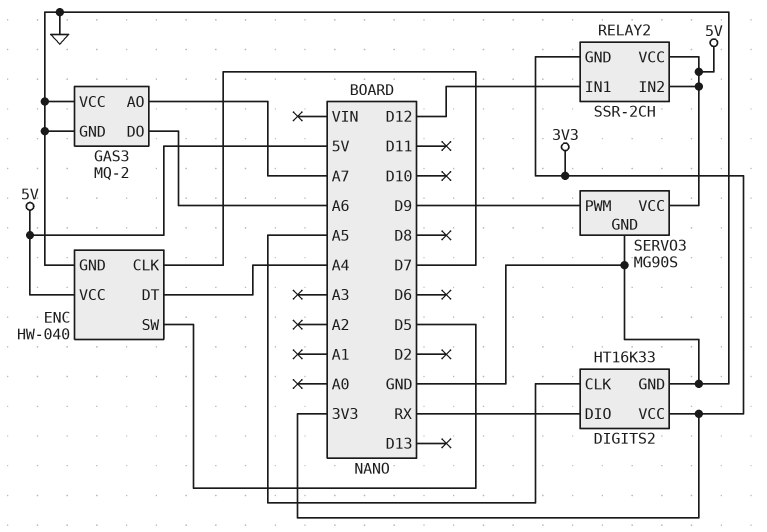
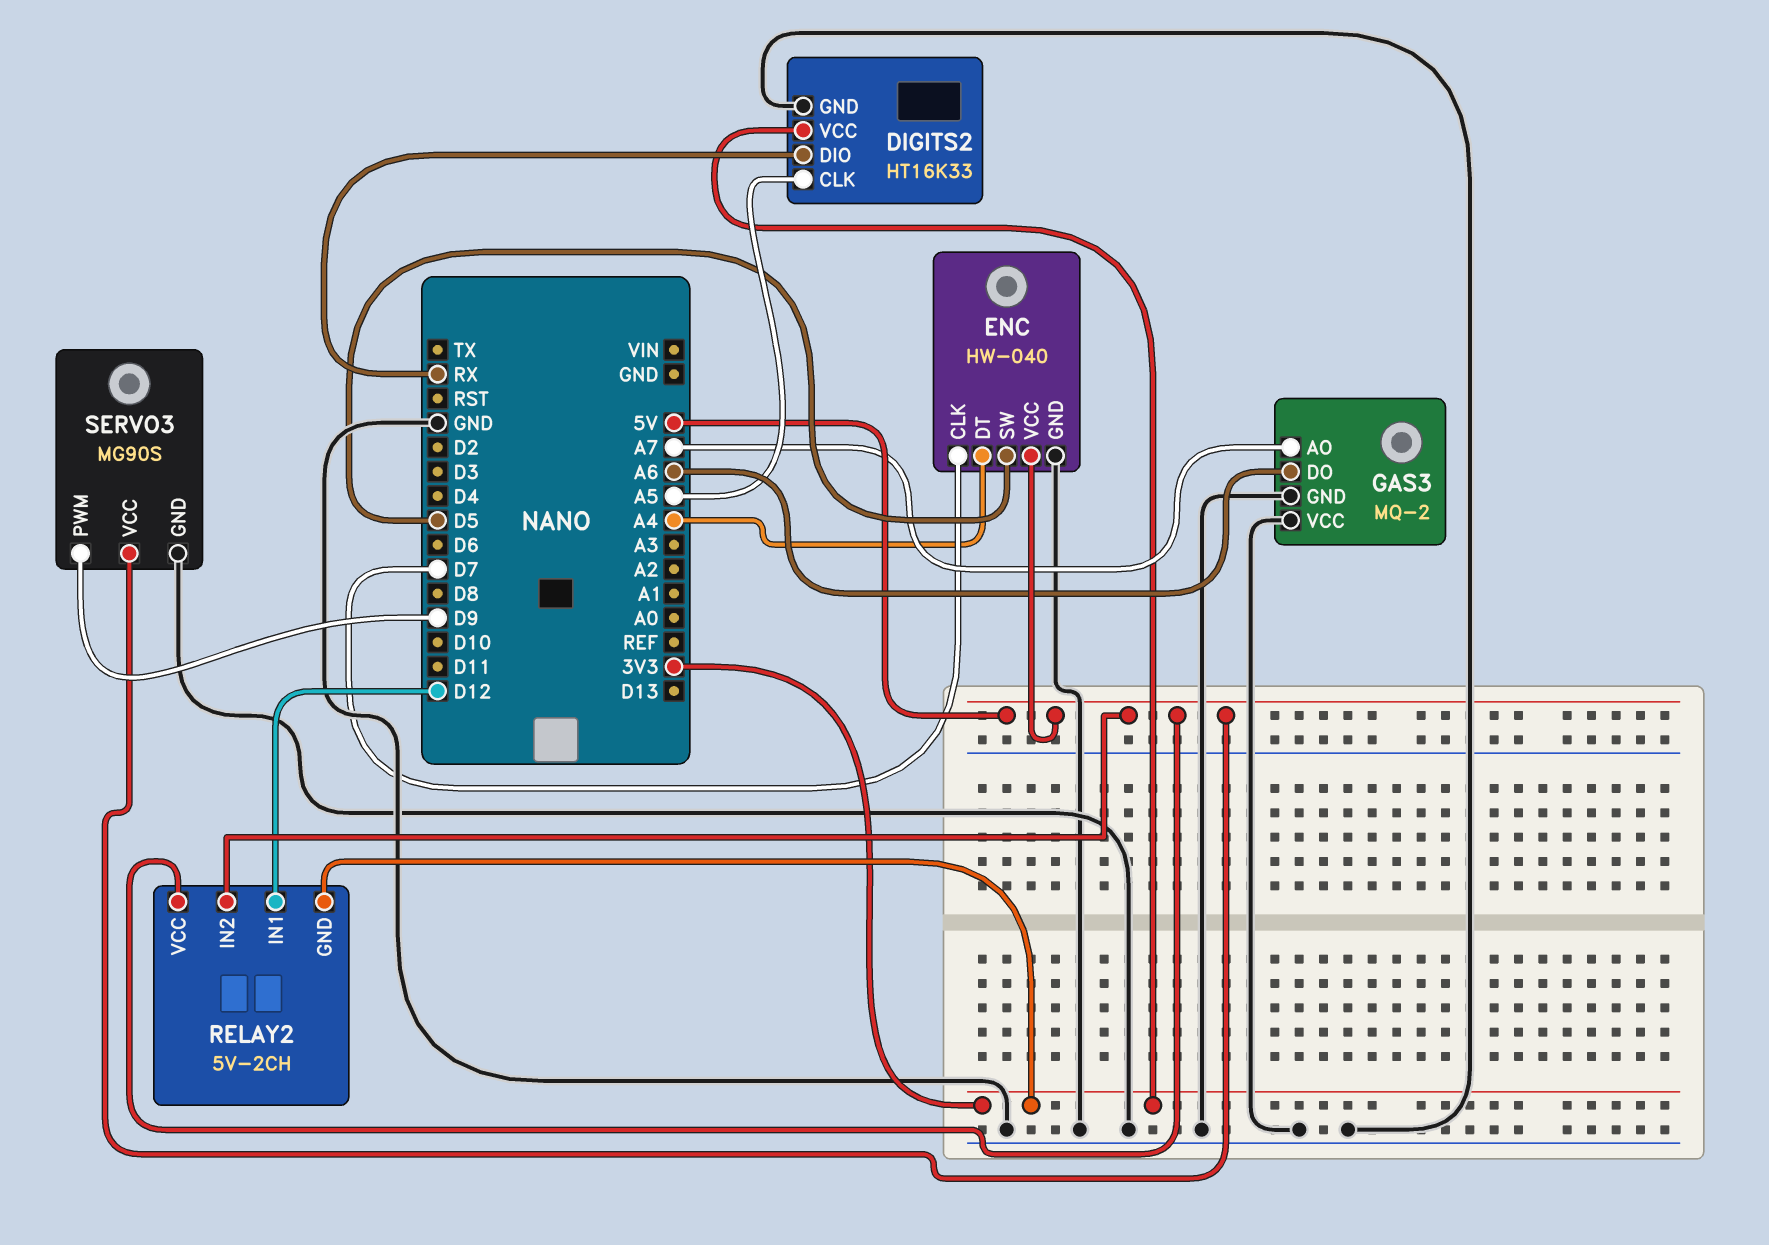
RELAY2: SSR-2CH -> 5V-2CH

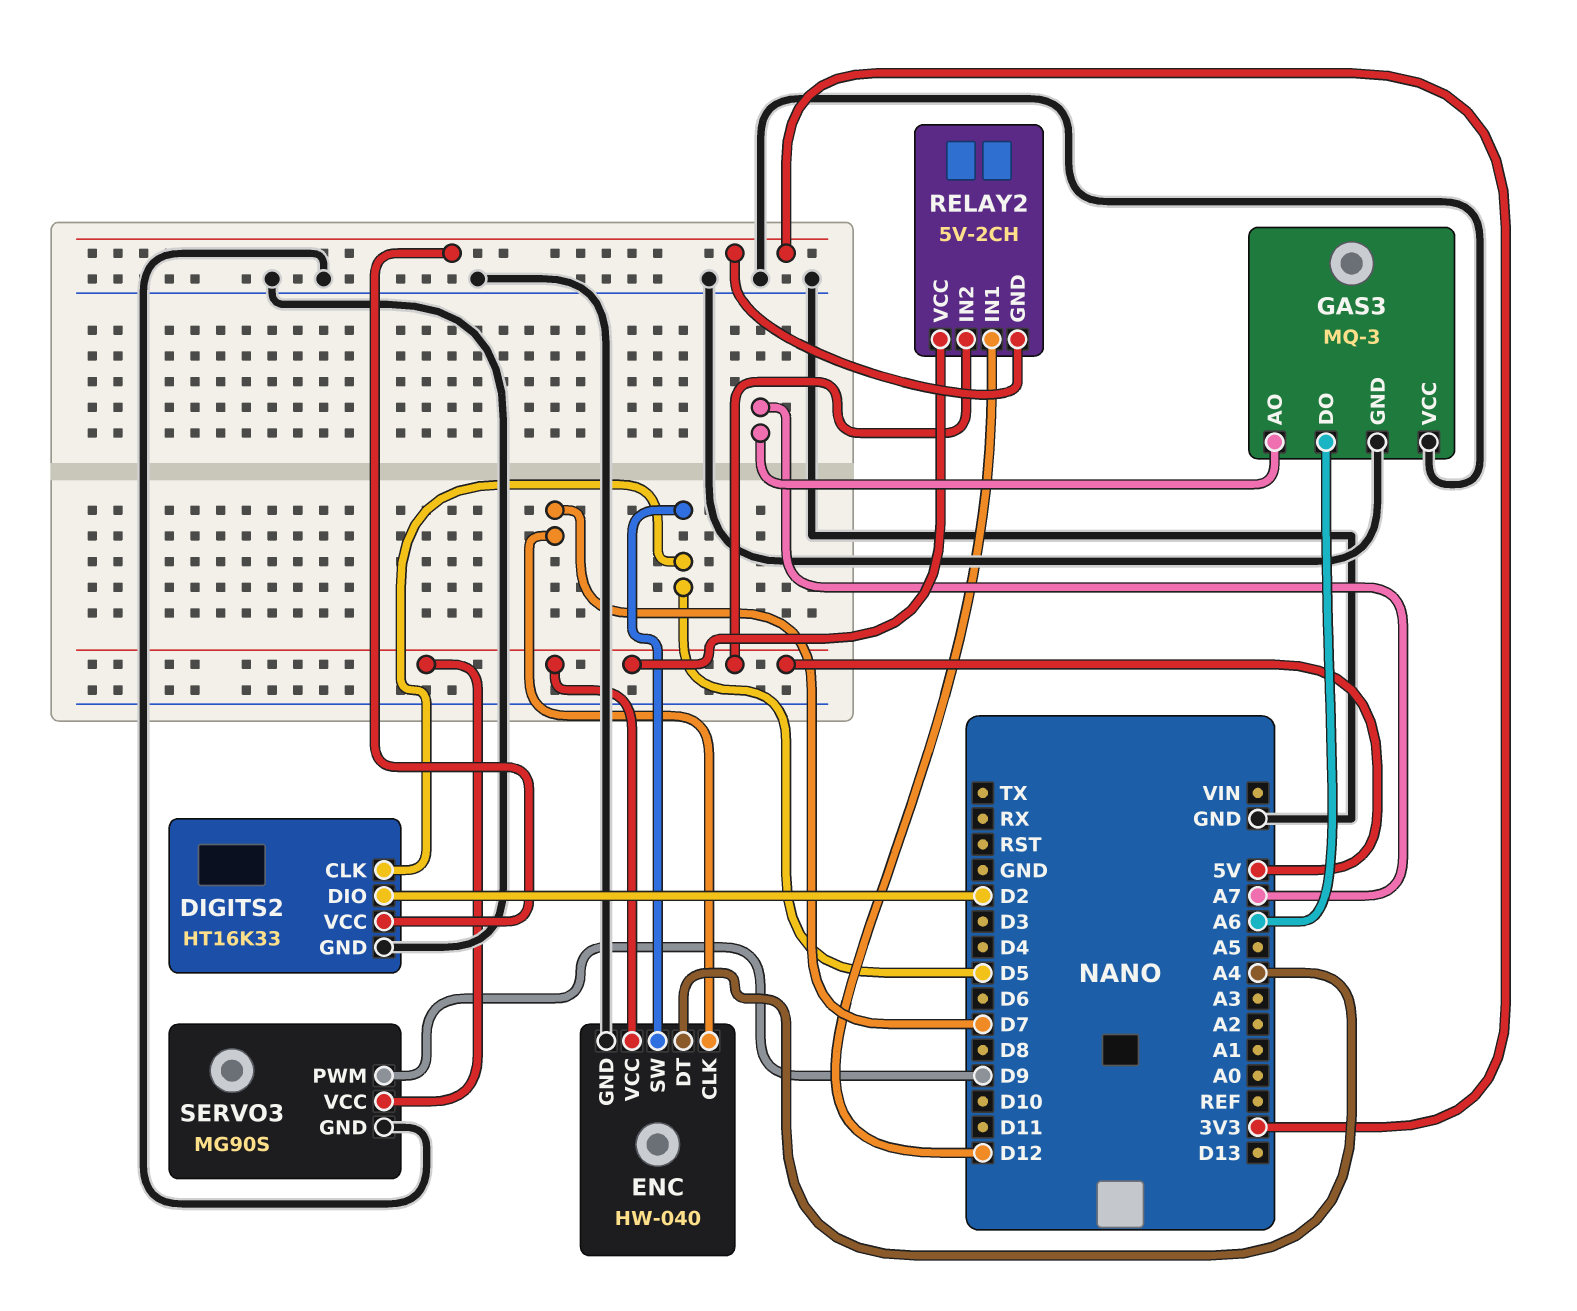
DIGITS2 pin CLK: A5 -> D5
DIGITS2 pin DIO: RX -> D2
GAS3: MQ-2 -> MQ-3

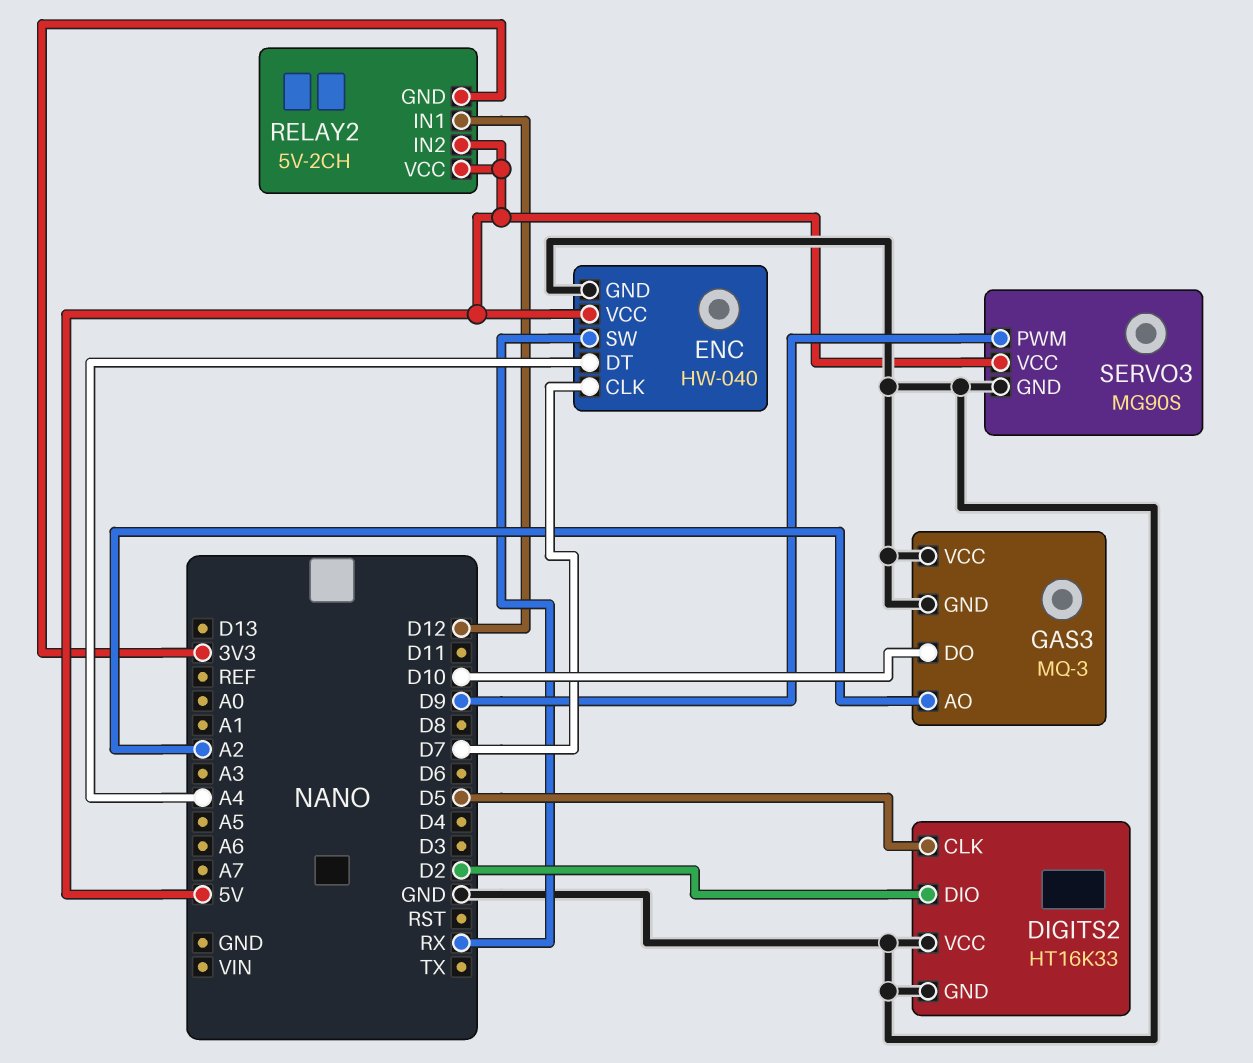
DIGITS2 pin VCC: 3V3 -> GND
ENC pin SW: D5 -> RX
GAS3 pin AO: A7 -> A2
GAS3 pin DO: A6 -> D10

